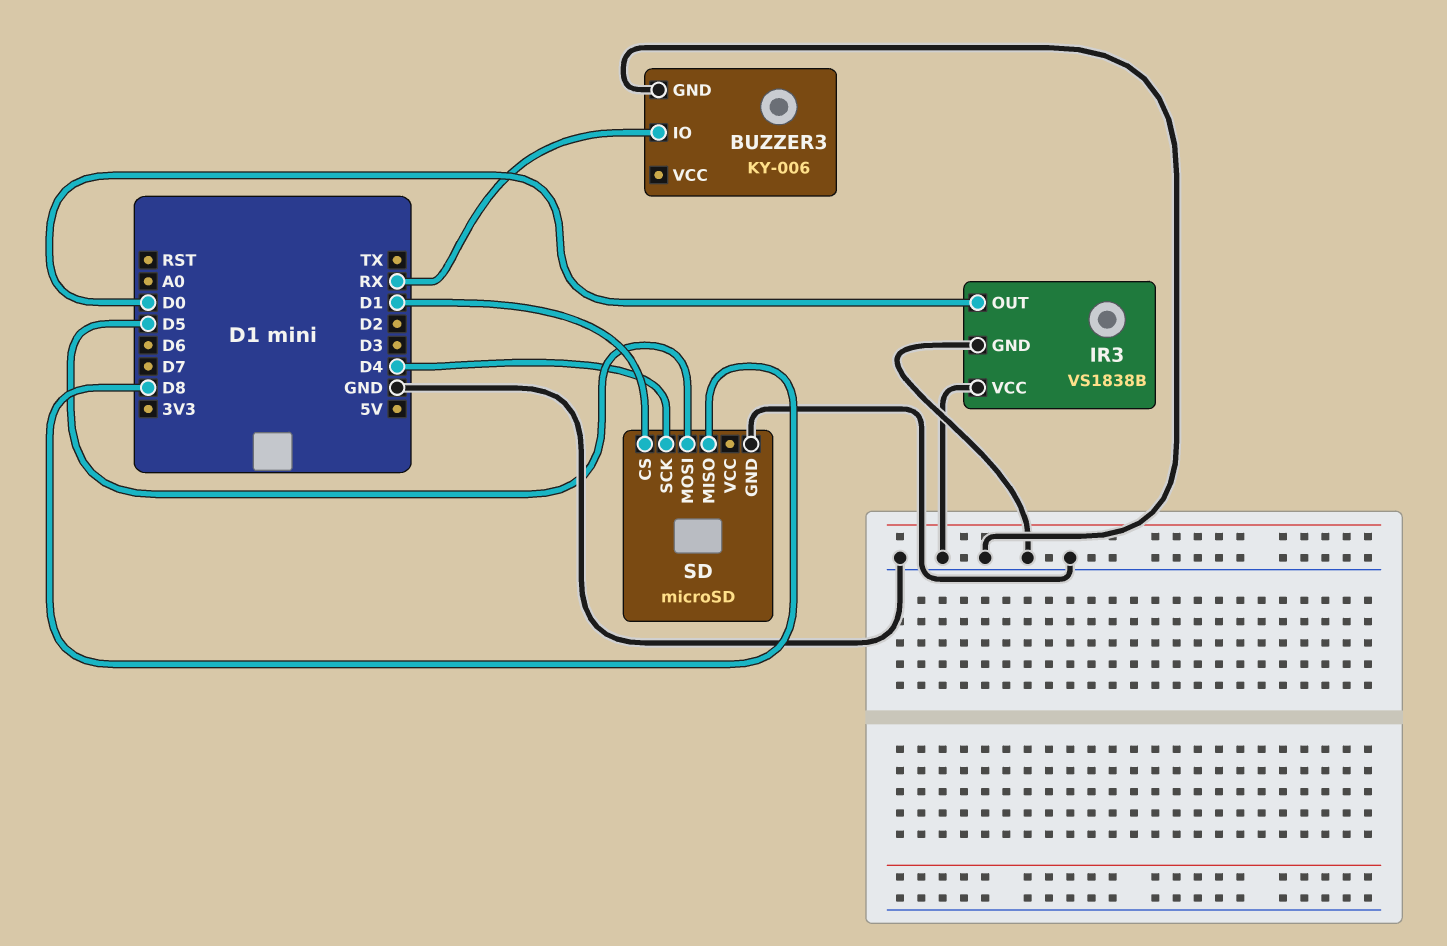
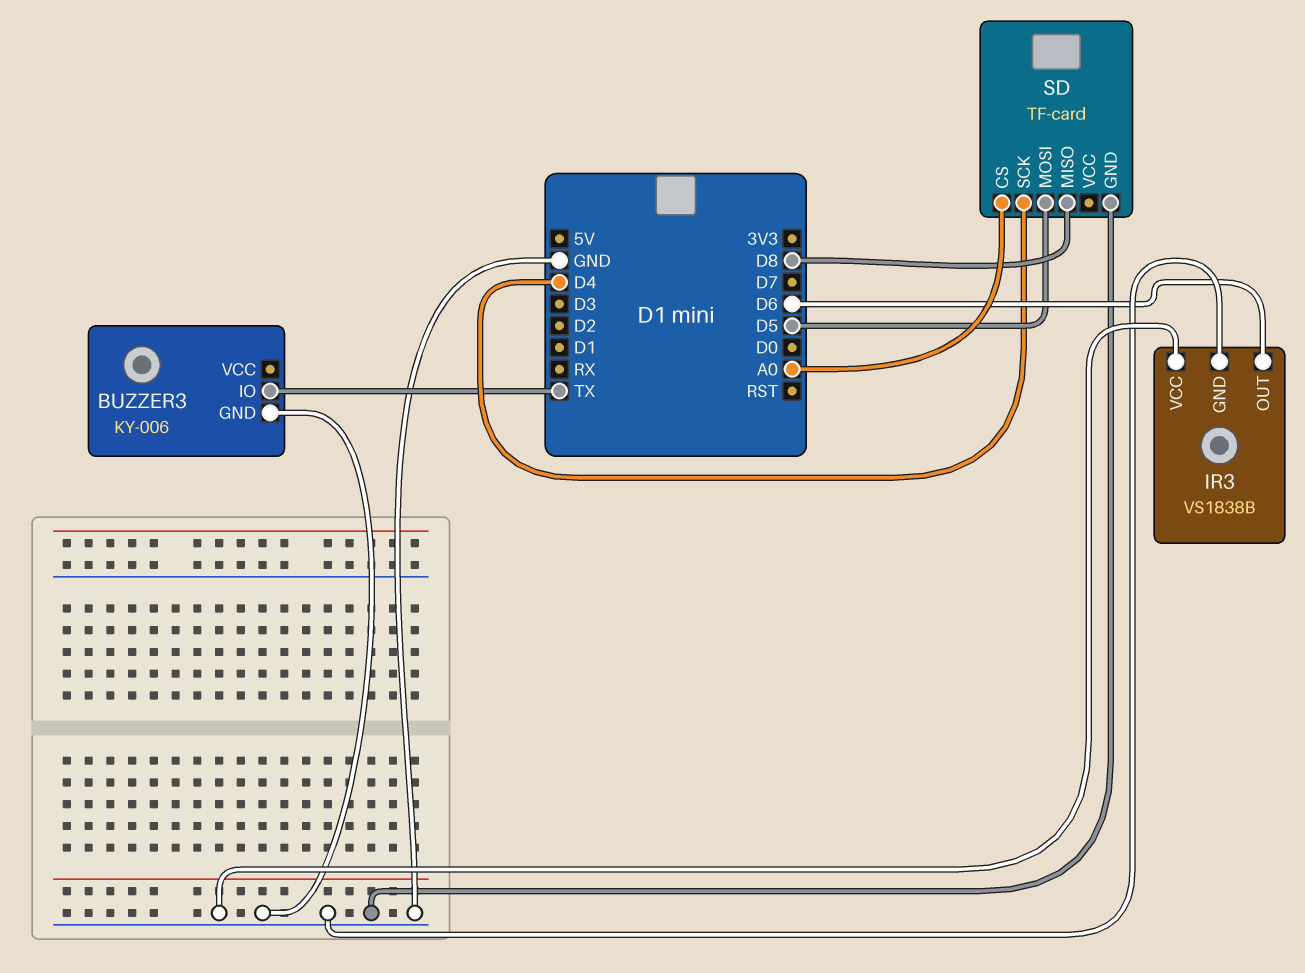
BUZZER3 pin IO: RX -> TX
IR3 pin OUT: D0 -> D6
SD: microSD -> TF-card
SD pin CS: D1 -> A0

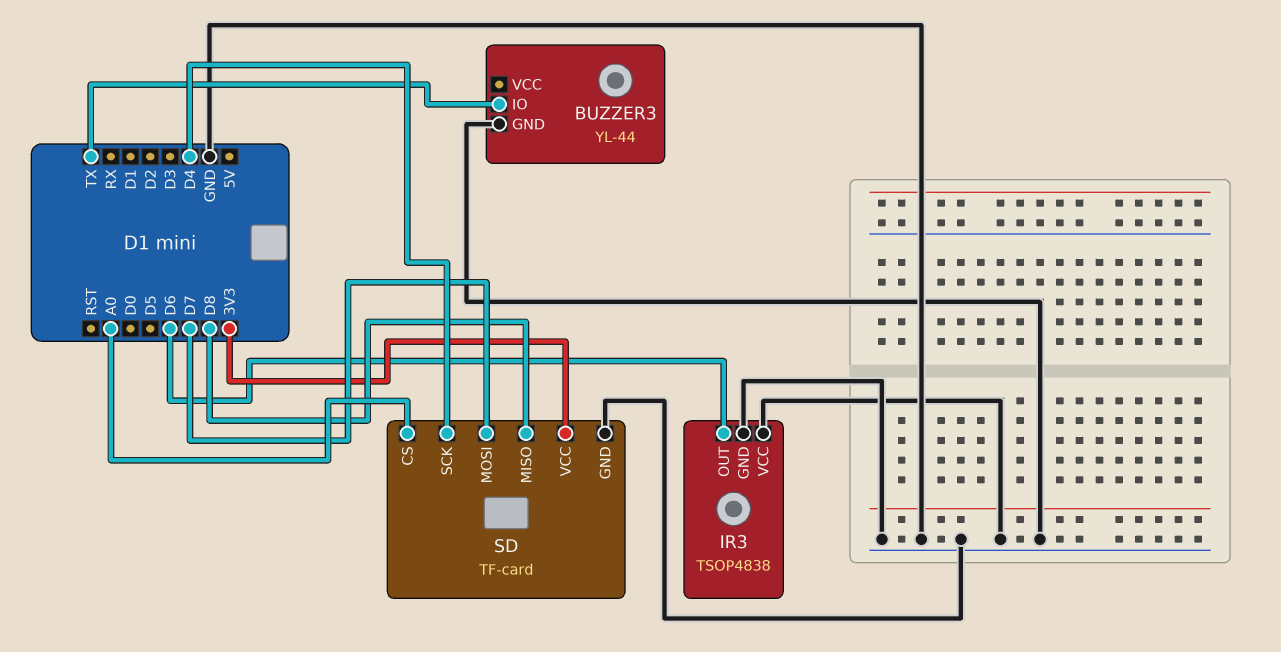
BUZZER3: KY-006 -> YL-44
IR3: VS1838B -> TSOP4838
SD pin MOSI: D5 -> D7
SD pin VCC: none -> 3V3

